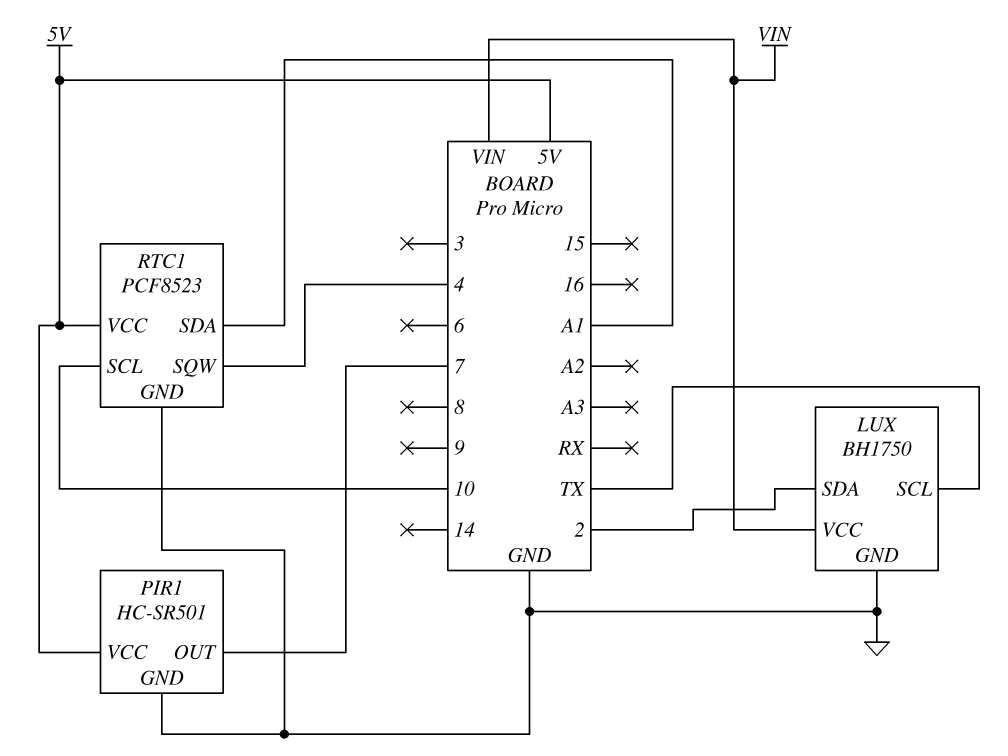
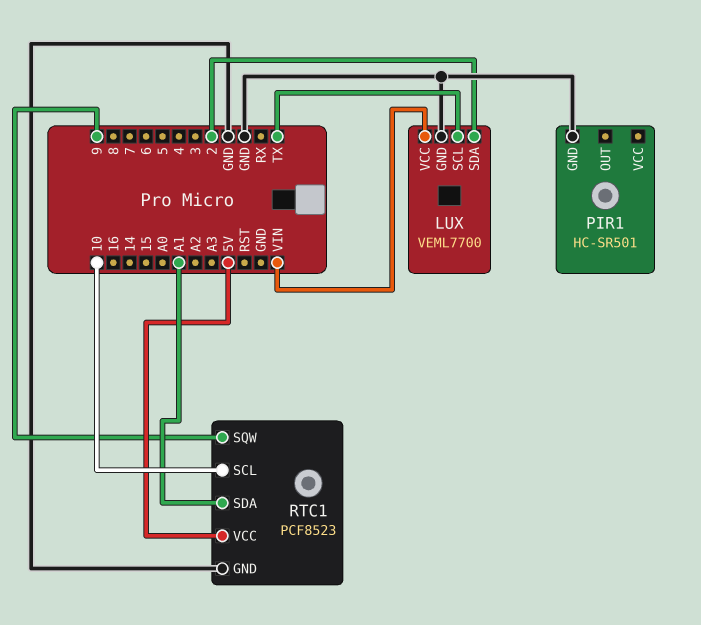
LUX: BH1750 -> VEML7700
PIR1 pin OUT: 7 -> none
PIR1 pin VCC: 5V -> none
RTC1 pin SQW: 4 -> 9

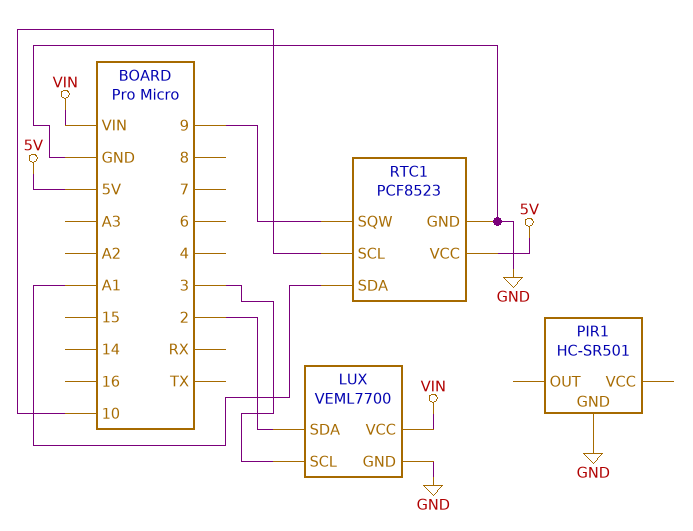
LUX pin SCL: TX -> 3

